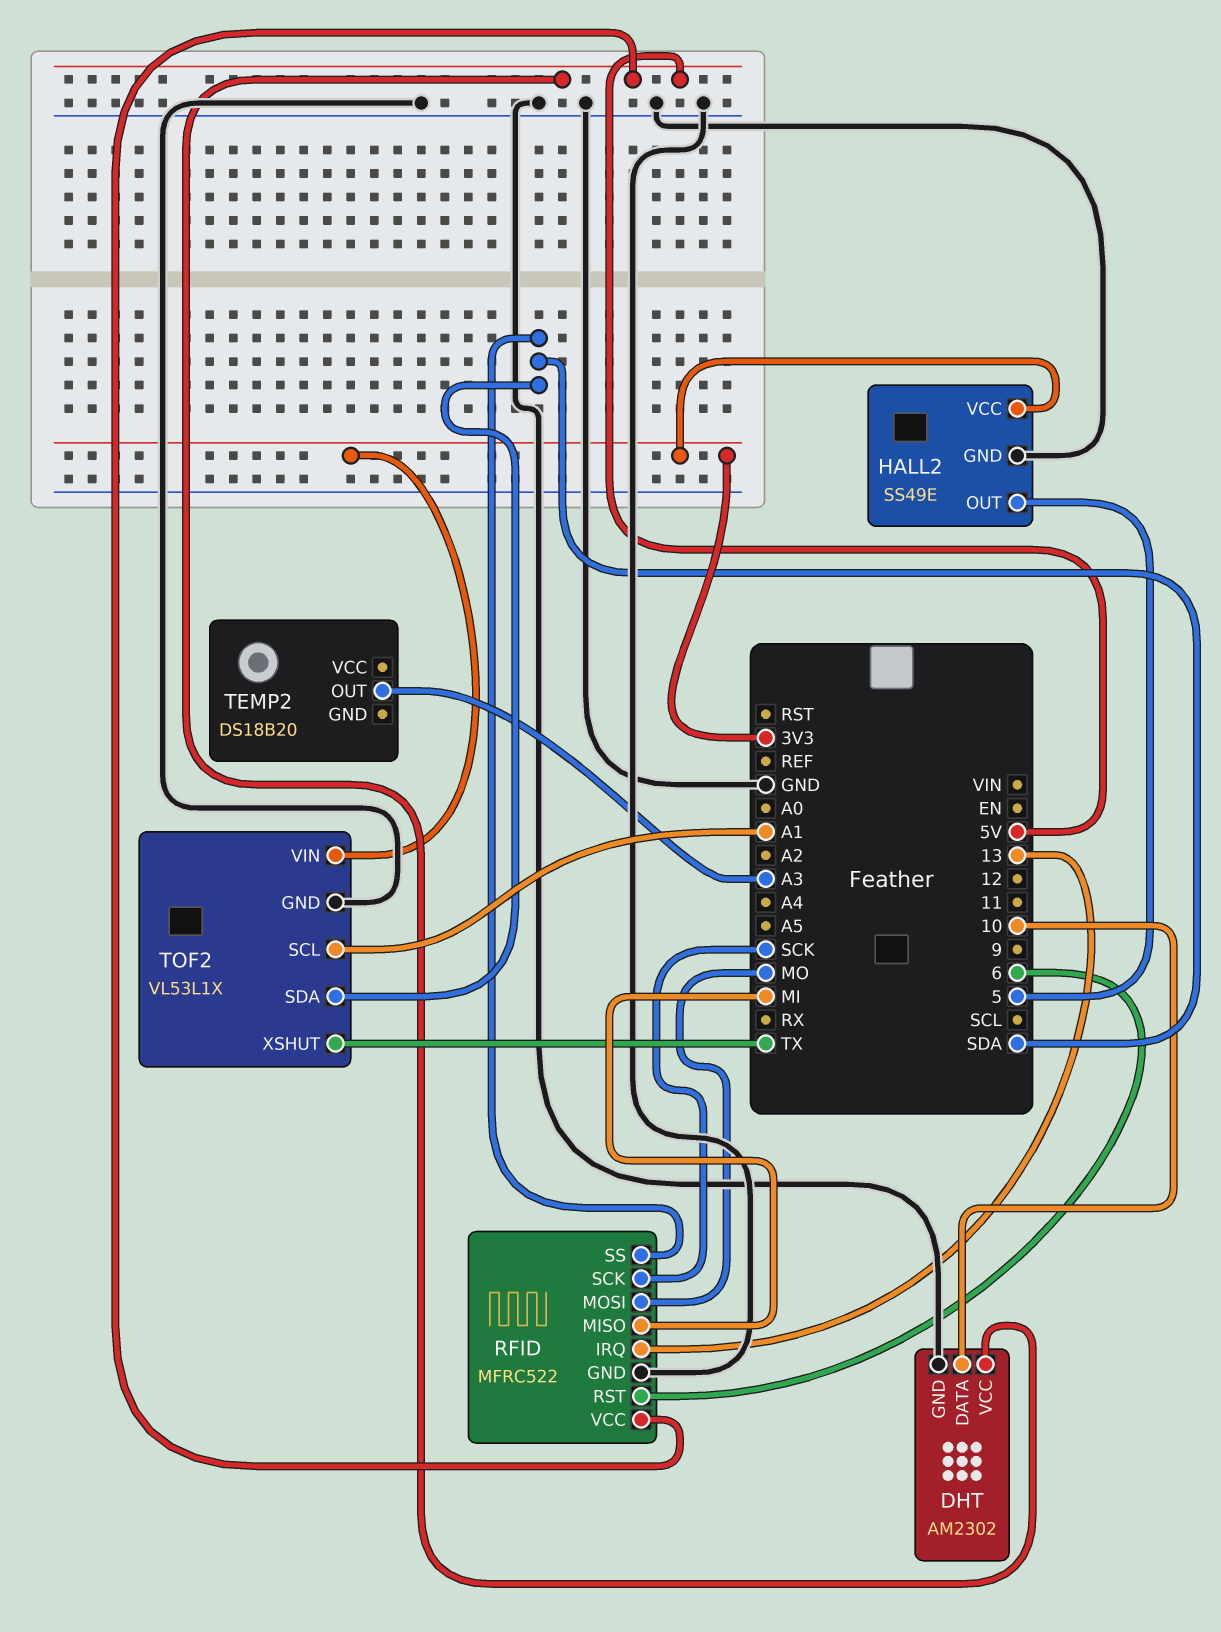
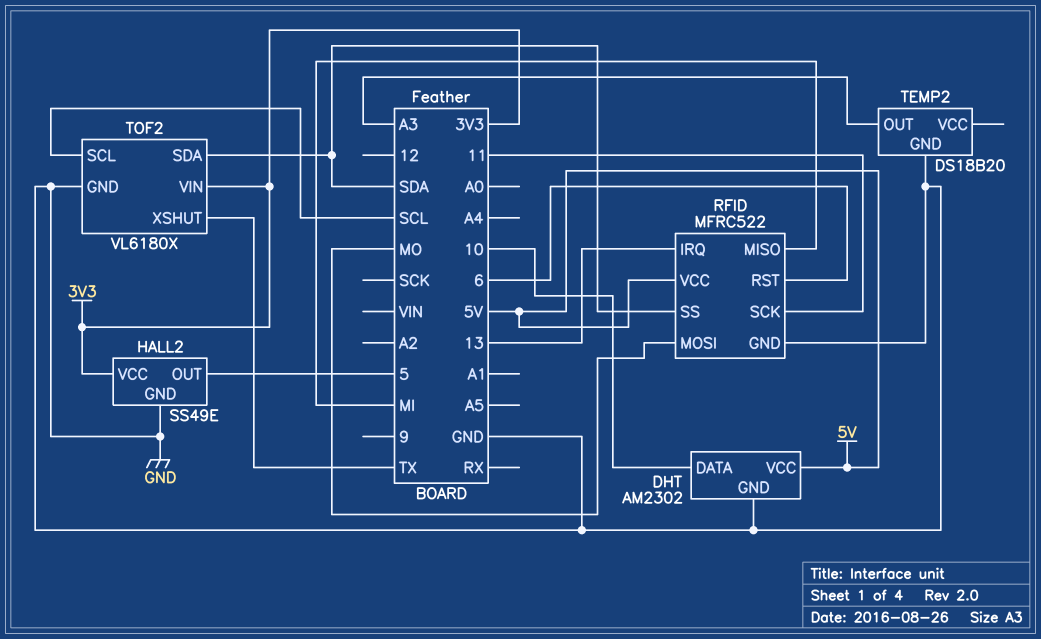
RFID pin SCK: SCK -> 11
TEMP2 pin GND: none -> GND
TOF2: VL53L1X -> VL6180X
TOF2 pin SCL: A1 -> SCL

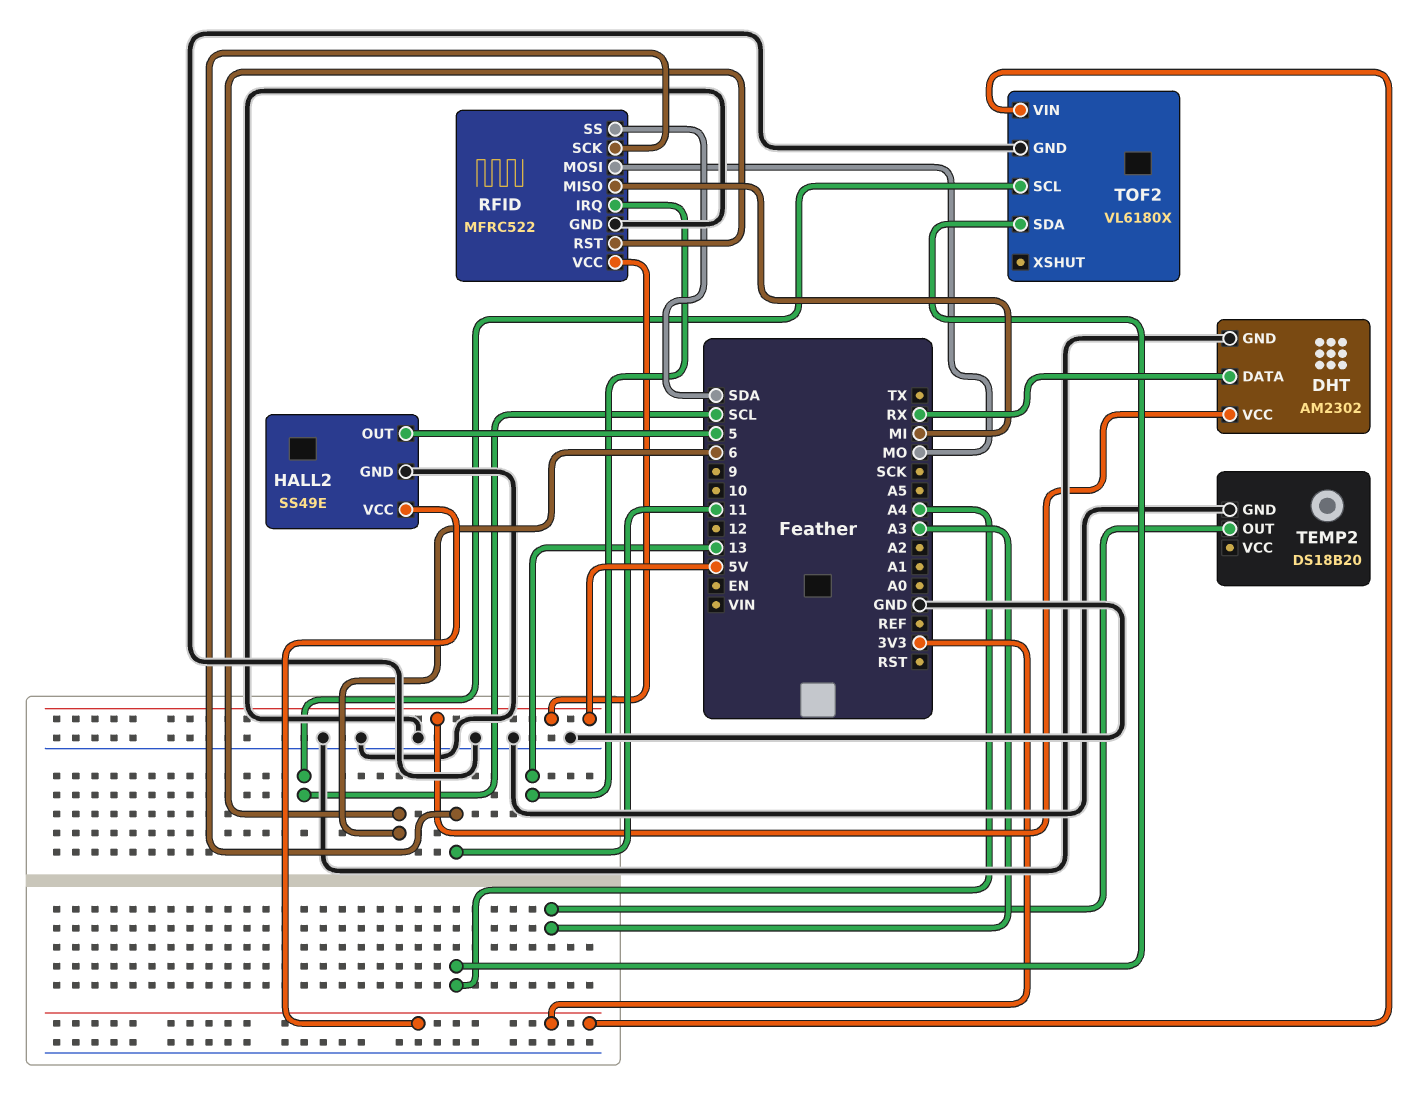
DHT pin DATA: 10 -> RX
TOF2 pin SDA: SDA -> A4
TOF2 pin XSHUT: TX -> none

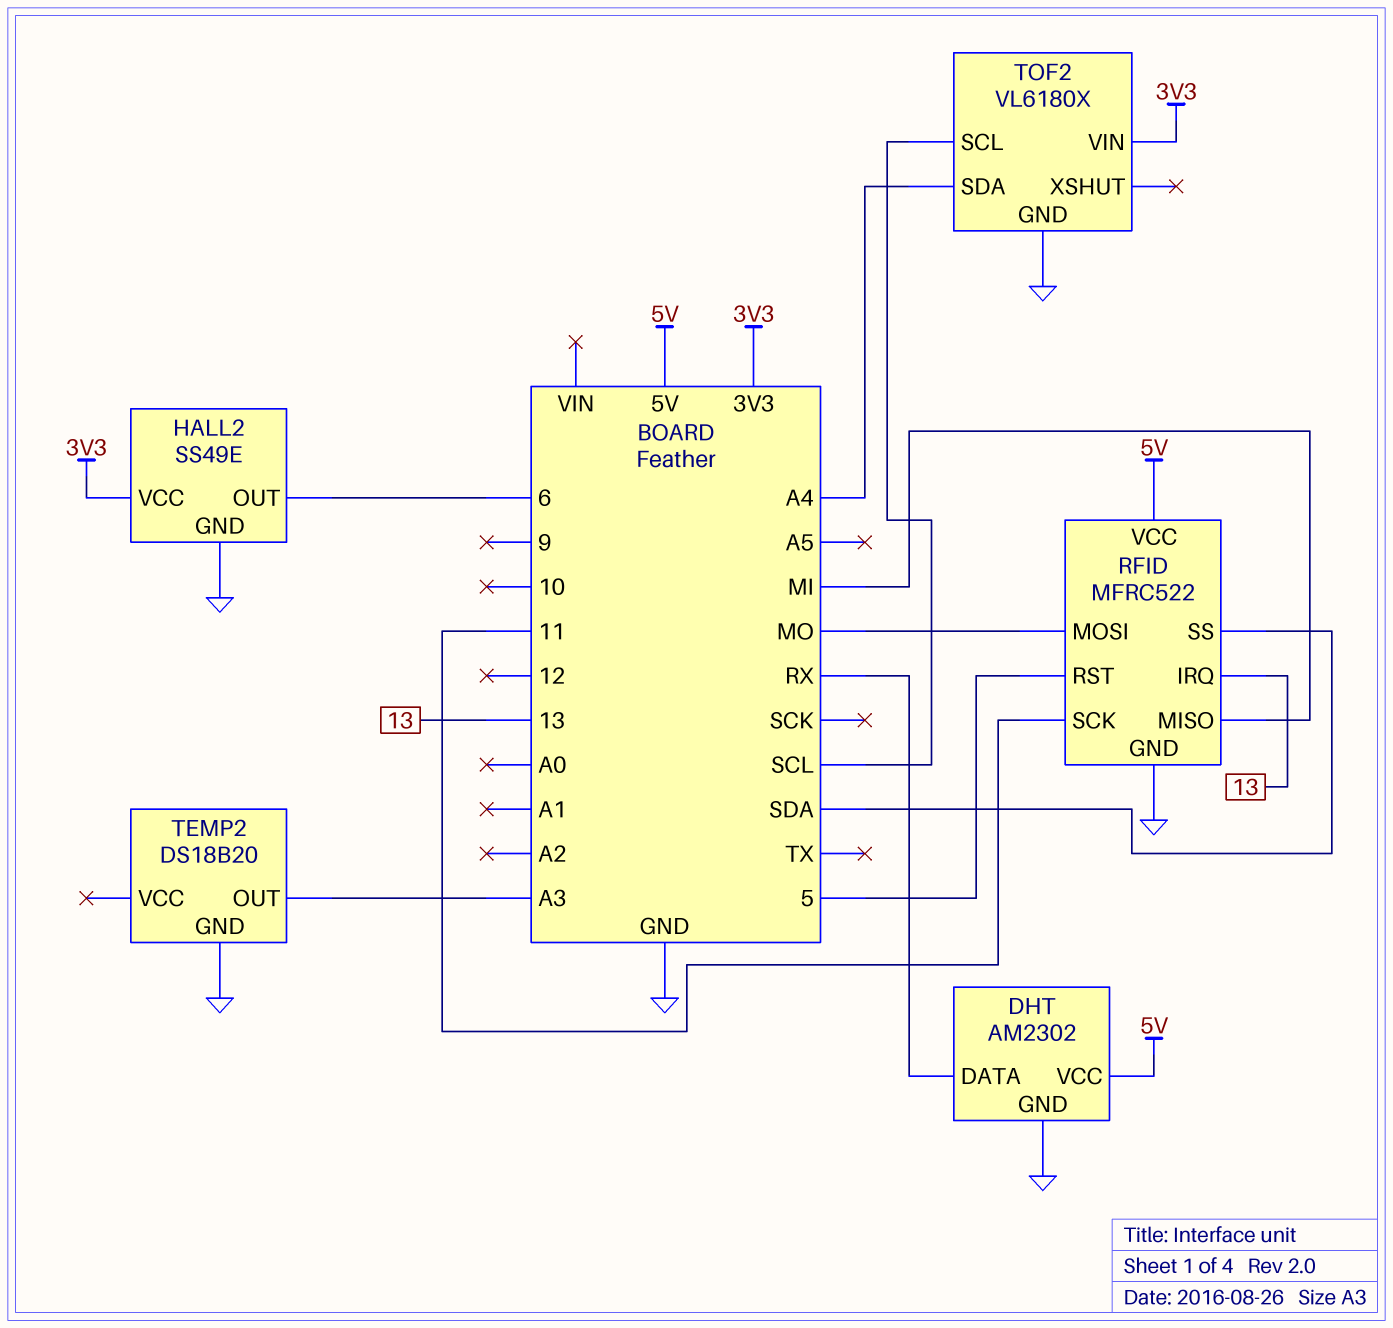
HALL2 pin OUT: 5 -> 6
RFID pin RST: 6 -> 5

